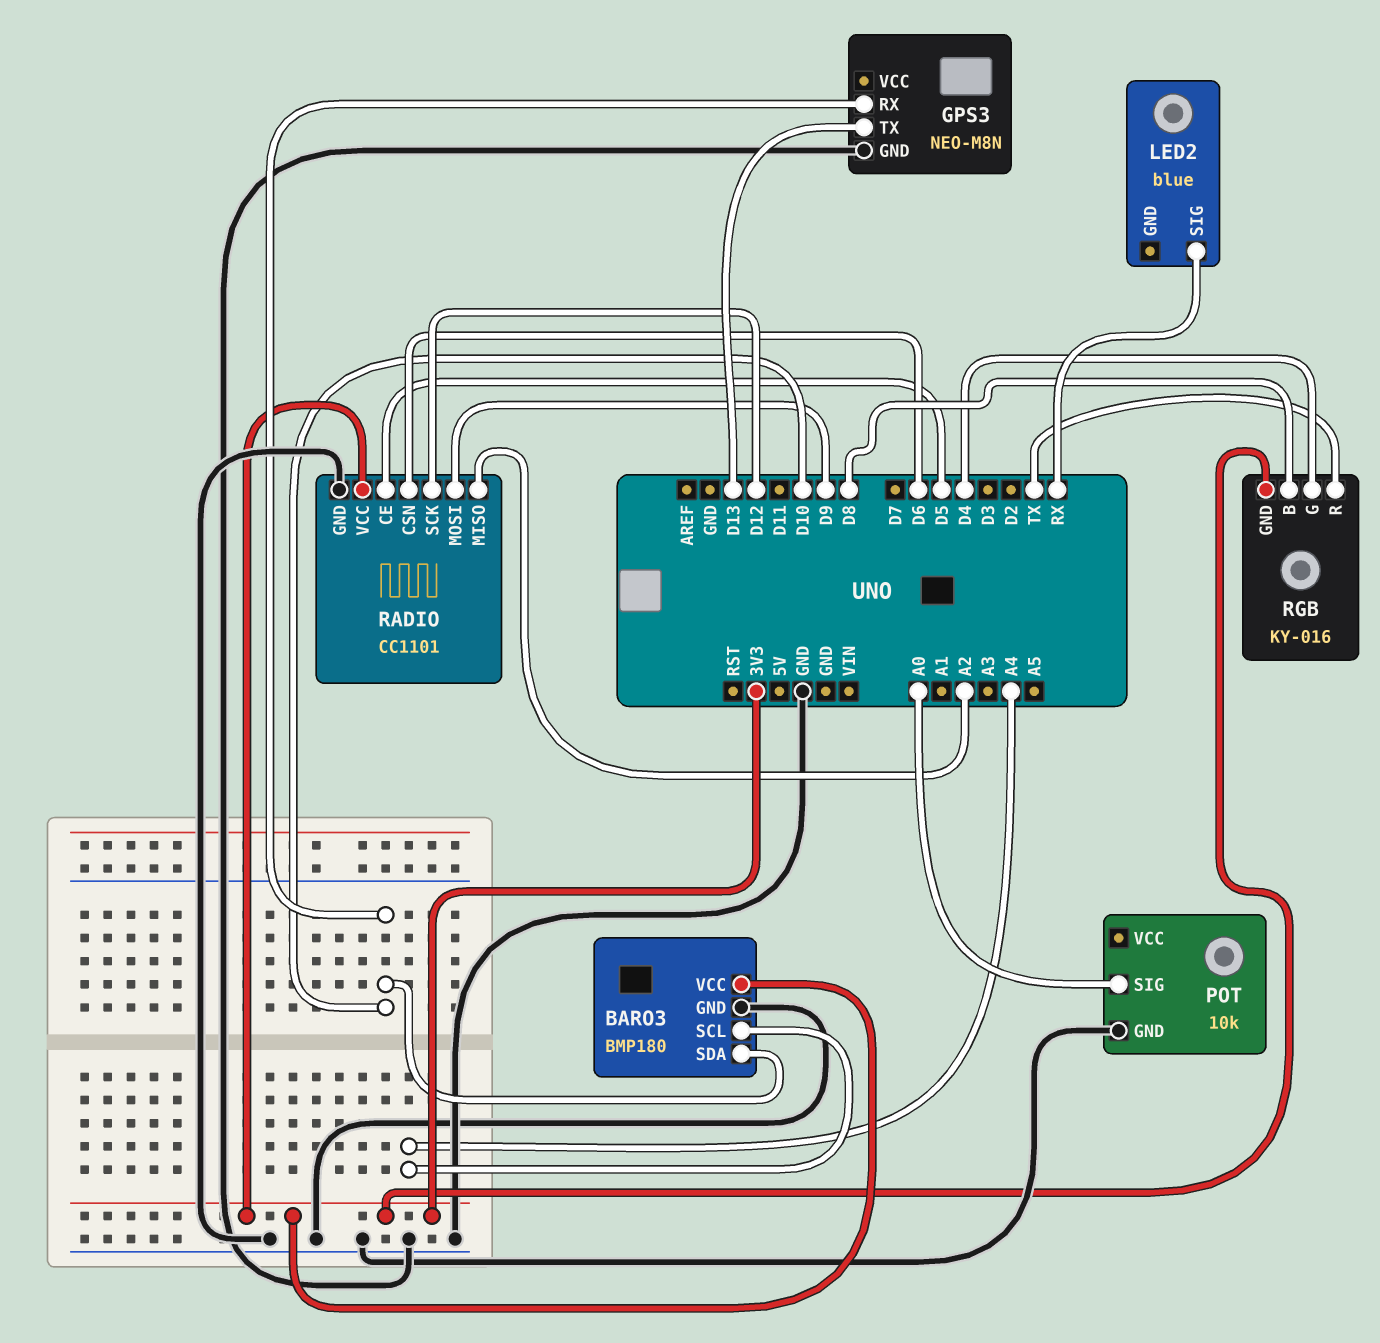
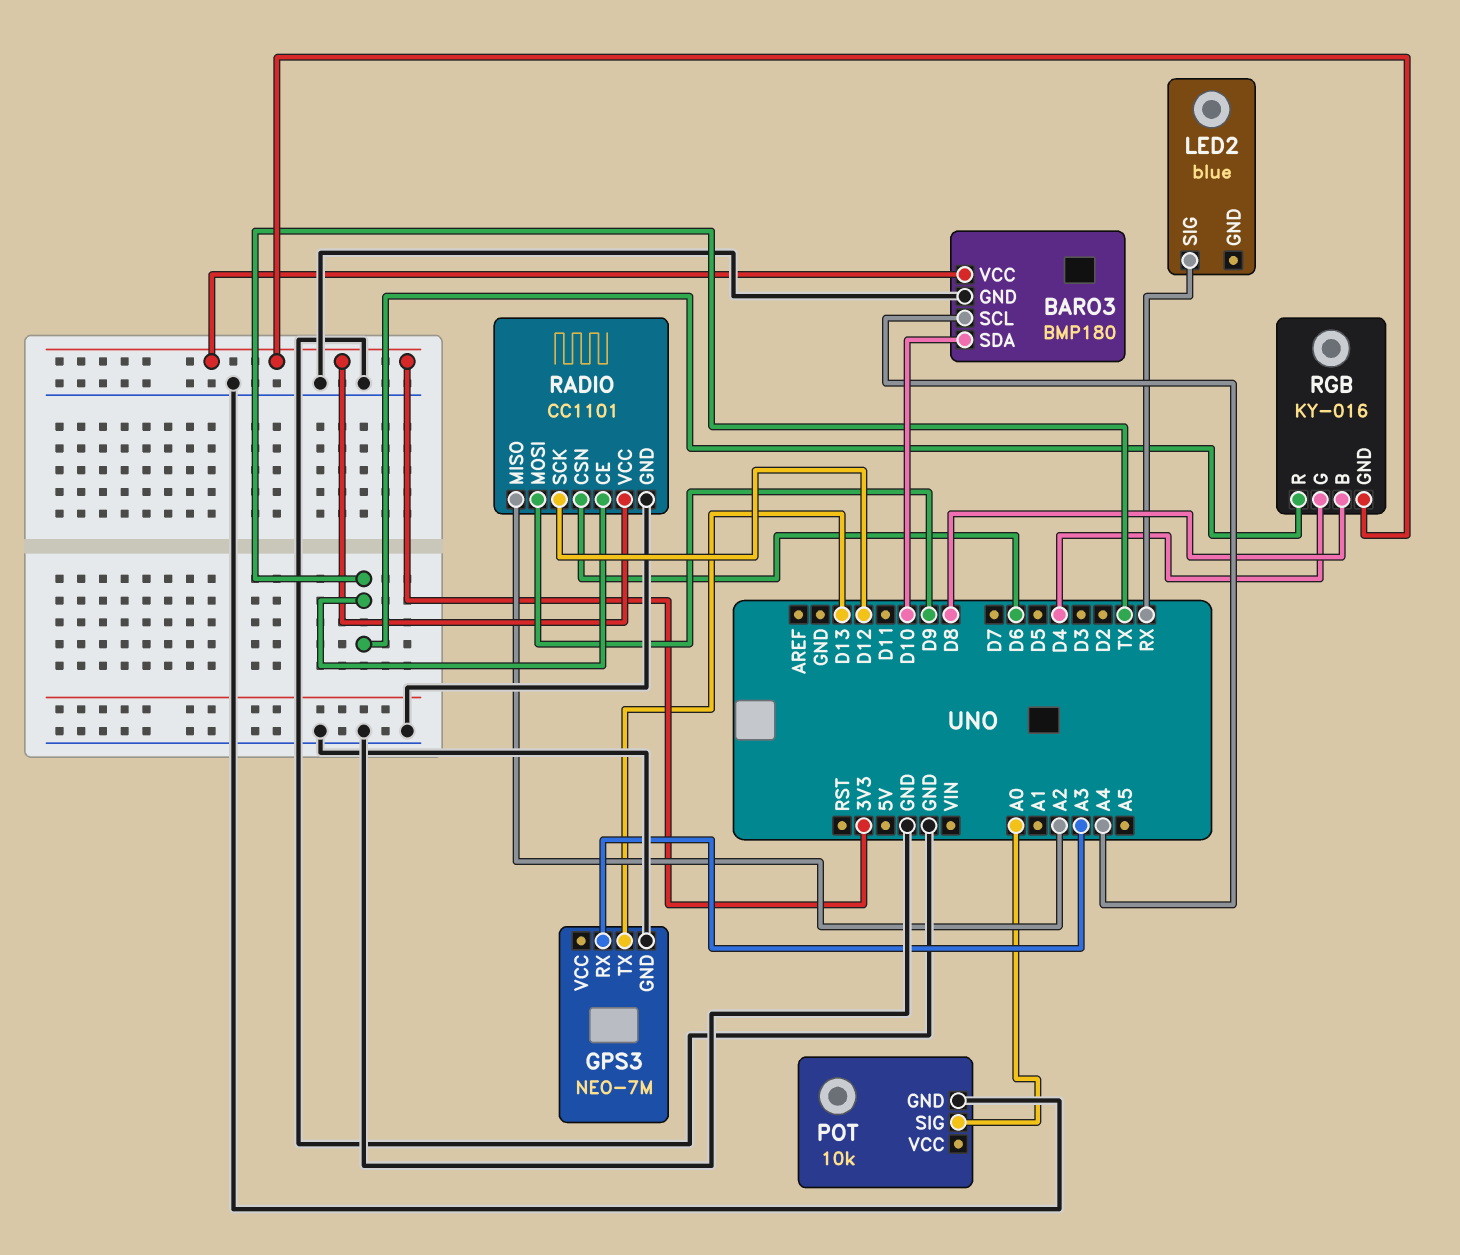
GPS3: NEO-M8N -> NEO-7M
GPS3 pin RX: D10 -> A3
RADIO pin CE: D5 -> TX

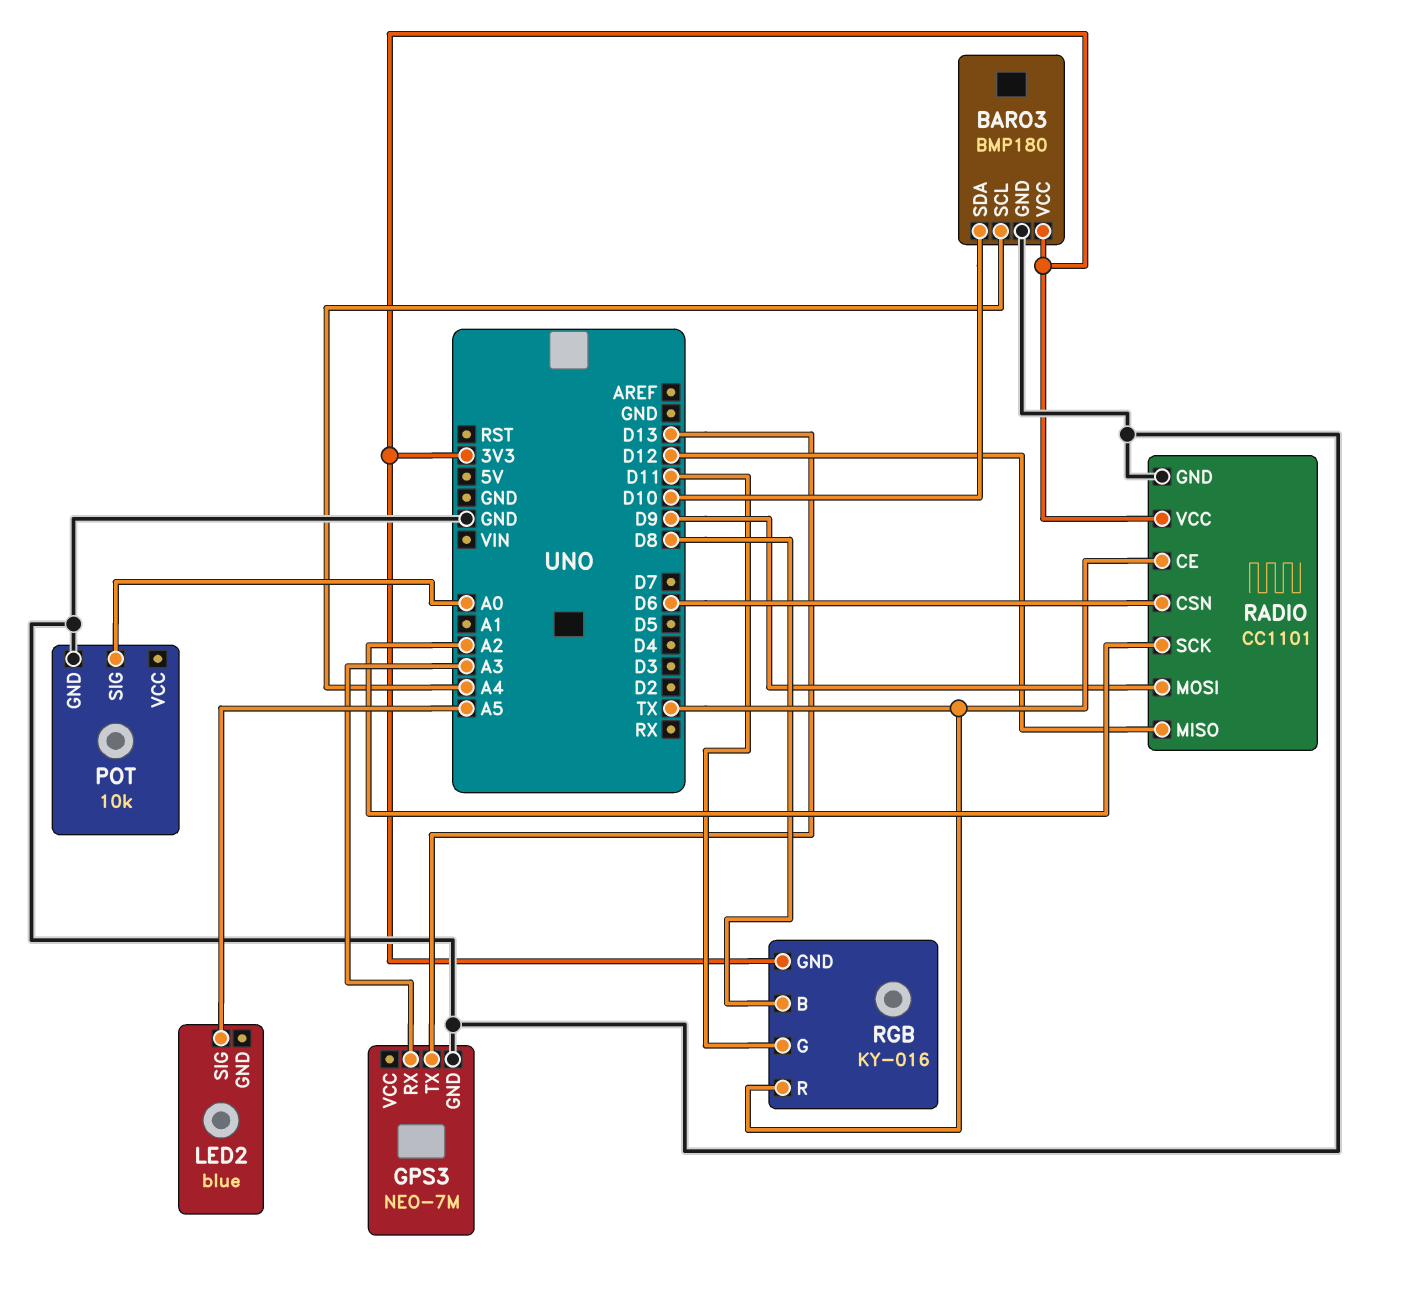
LED2 pin SIG: RX -> A5
RADIO pin MISO: A2 -> D12
RADIO pin SCK: D12 -> A2
RGB pin G: D4 -> D11

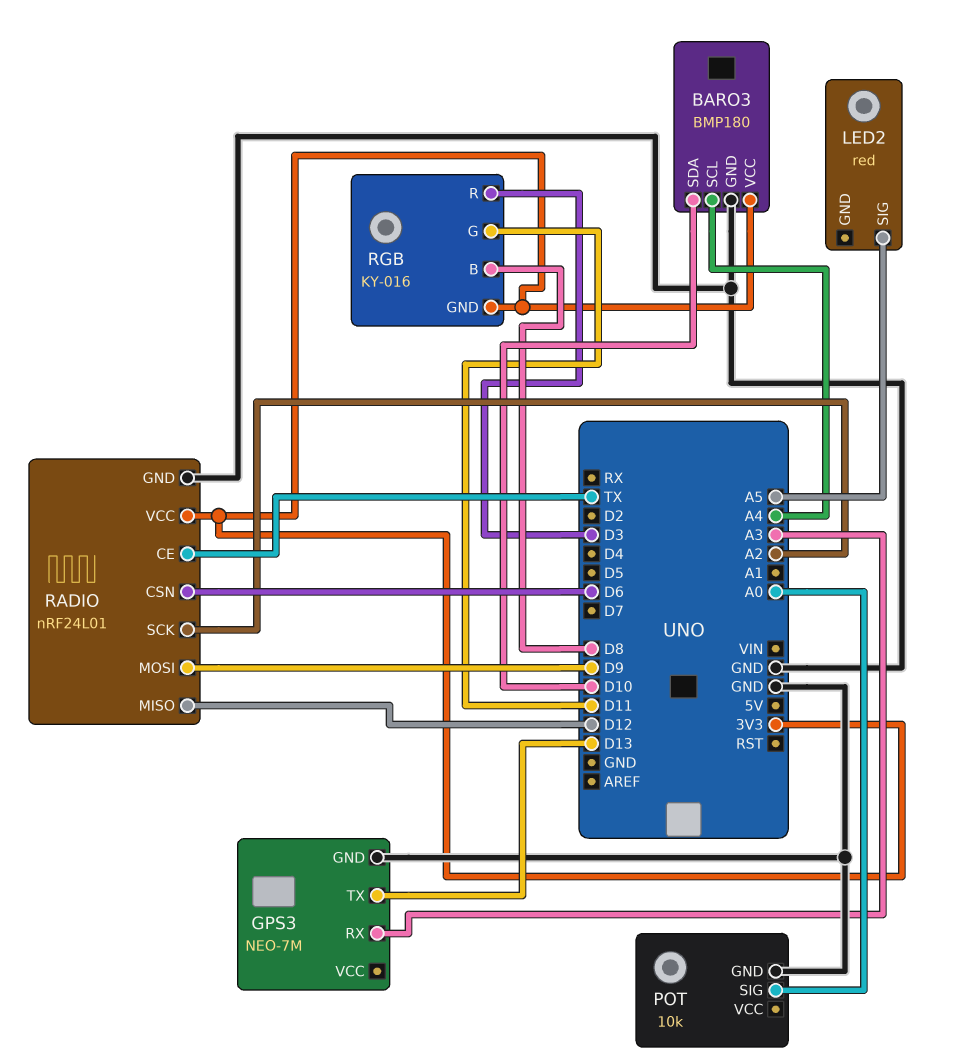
LED2: blue -> red
RADIO: CC1101 -> nRF24L01
RGB pin R: TX -> D3

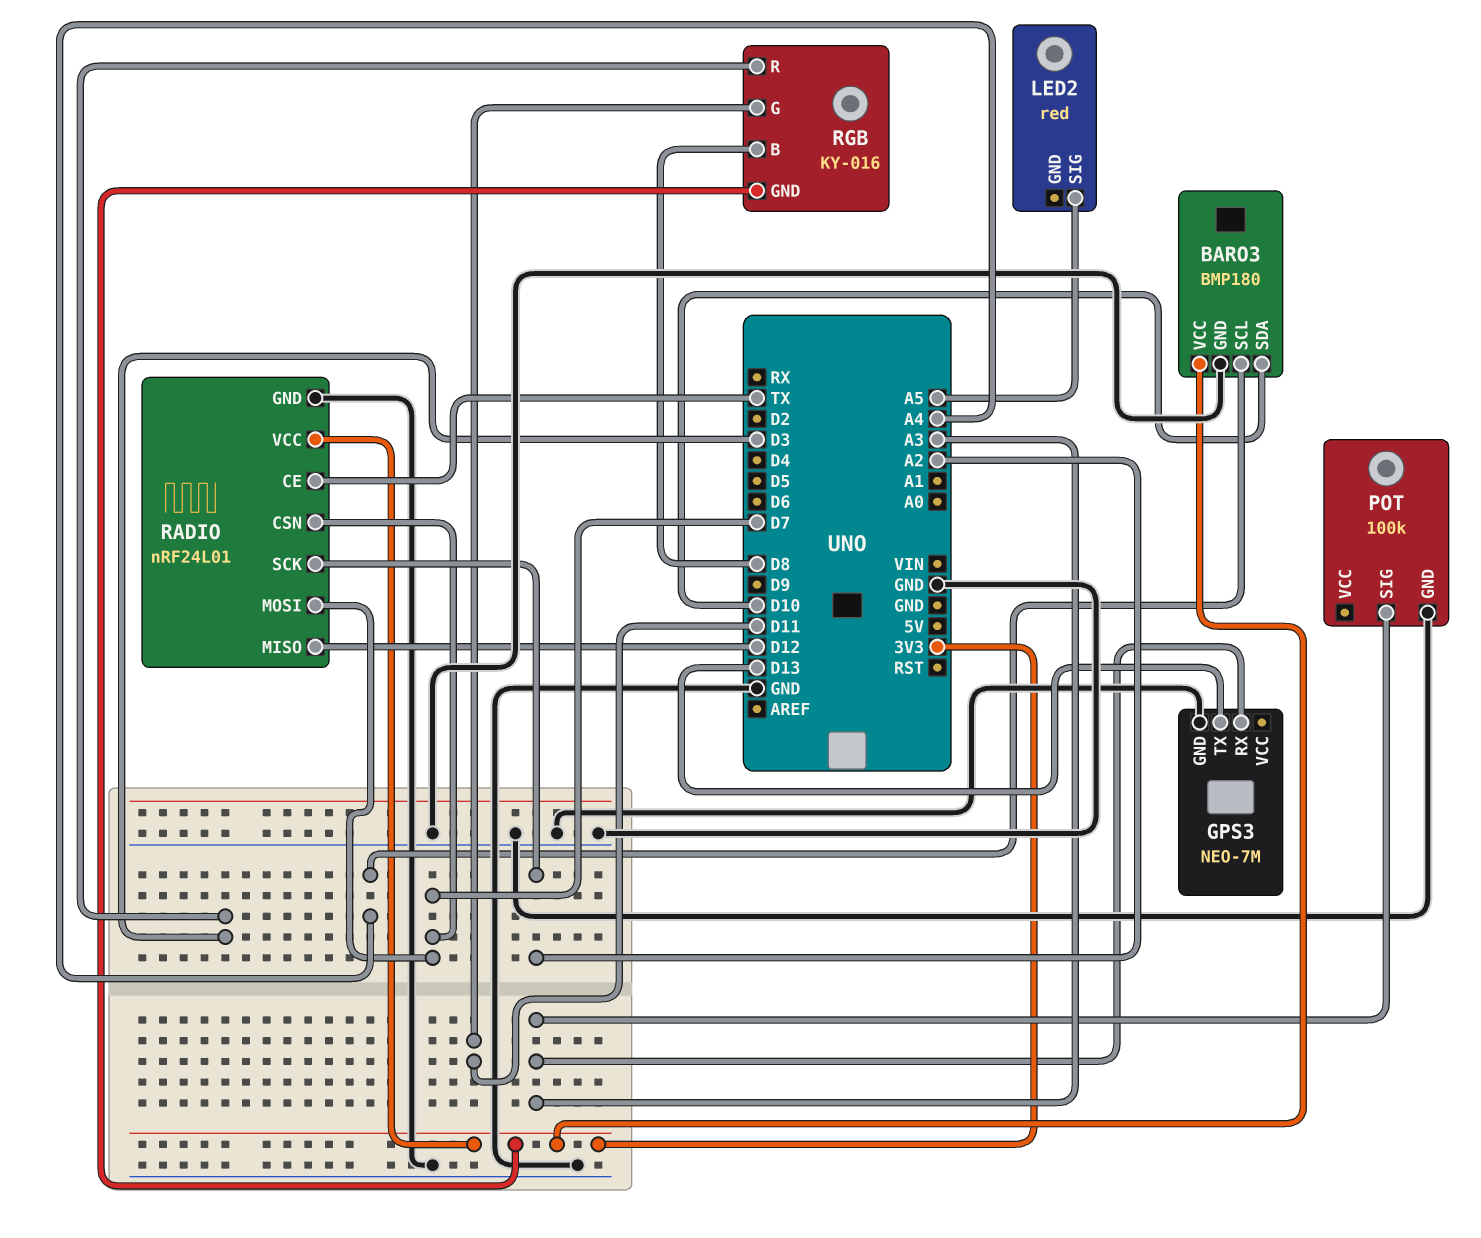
POT: 10k -> 100k
POT pin SIG: A0 -> A3
RADIO pin CSN: D6 -> D7
RADIO pin MOSI: D9 -> D7

